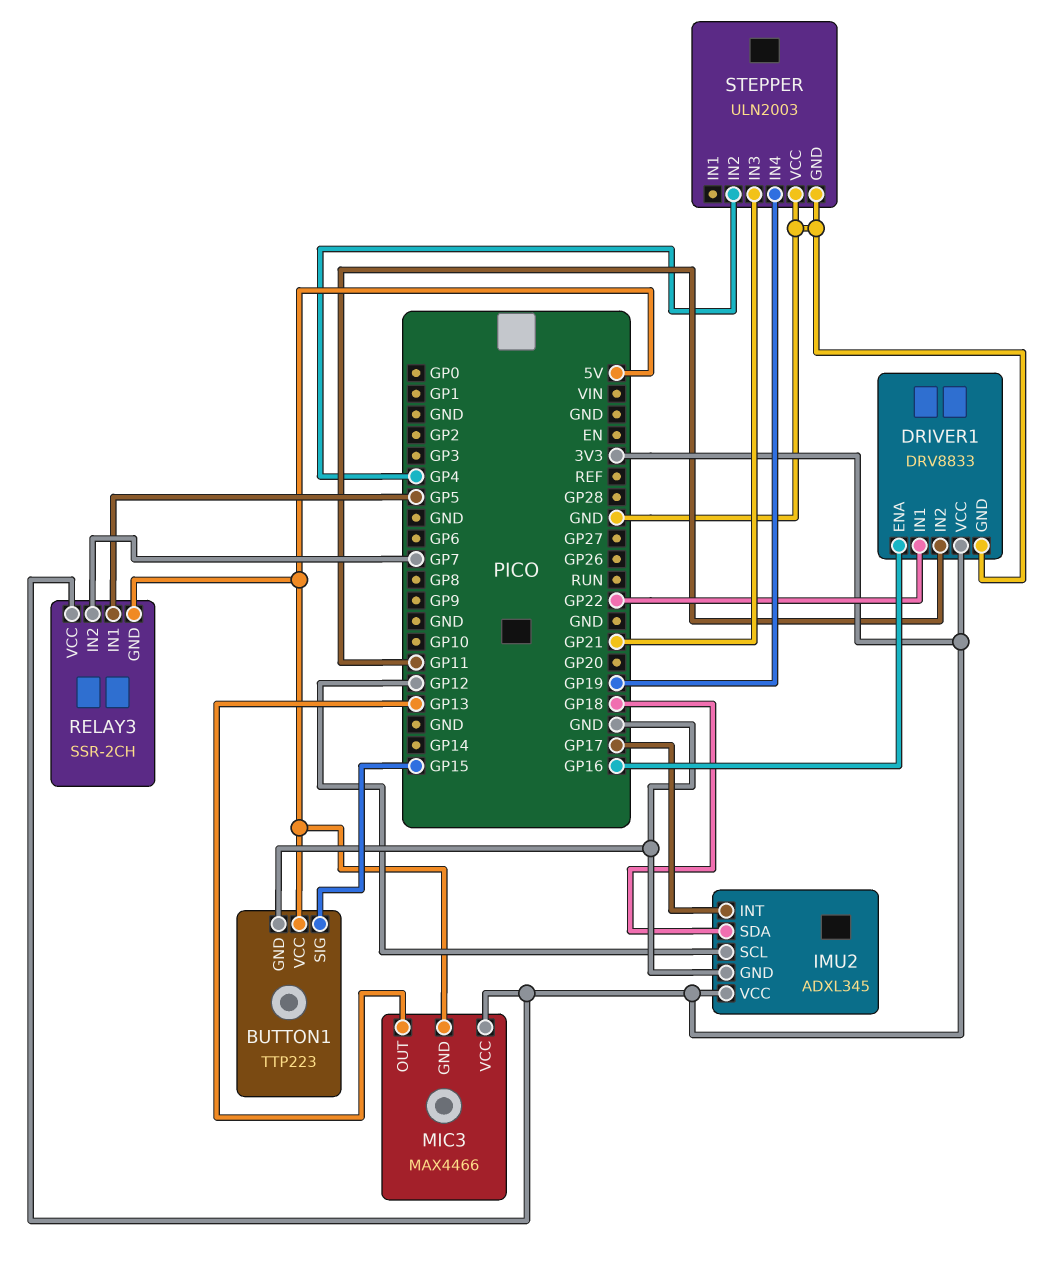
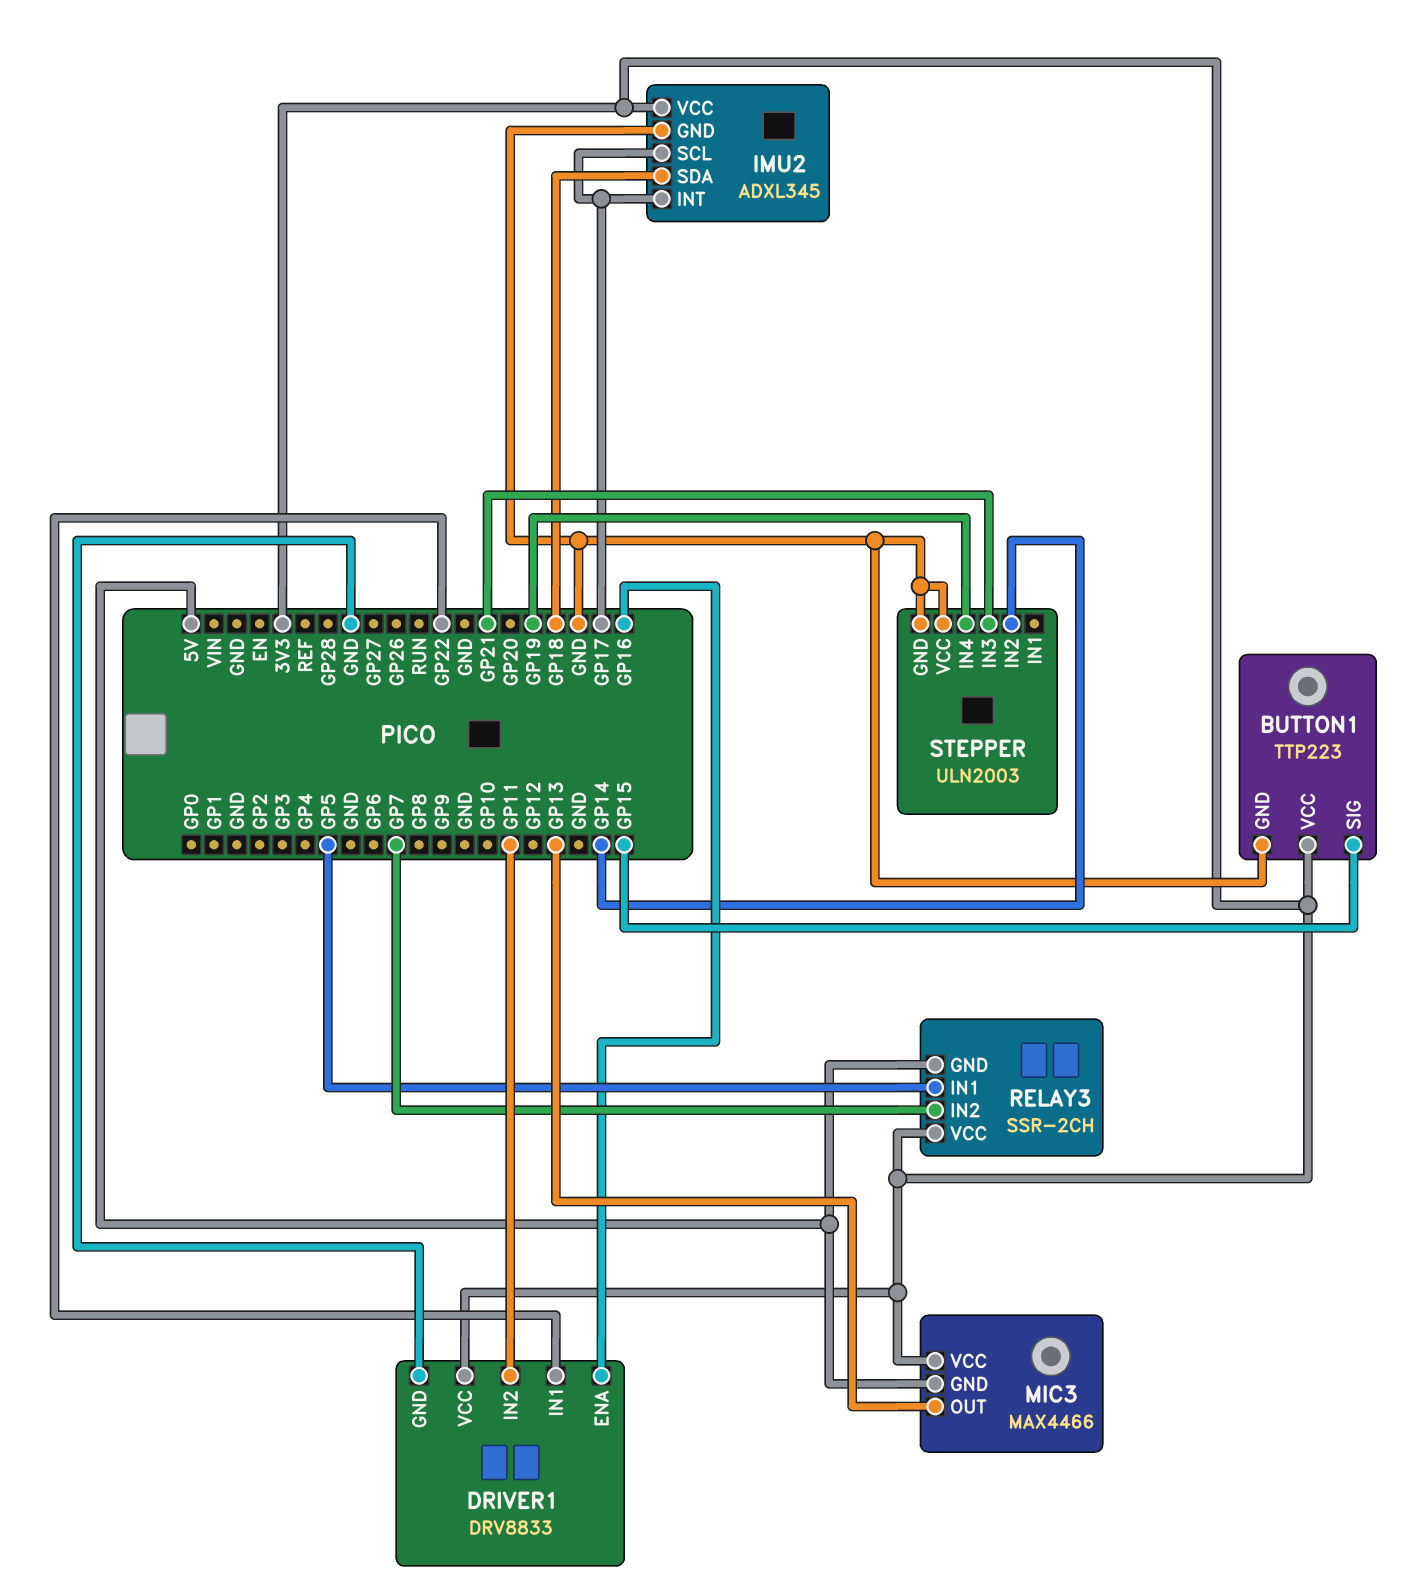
BUTTON1 pin VCC: 5V -> 3V3
IMU2 pin SCL: GP12 -> GP17
STEPPER pin IN2: GP4 -> GP14

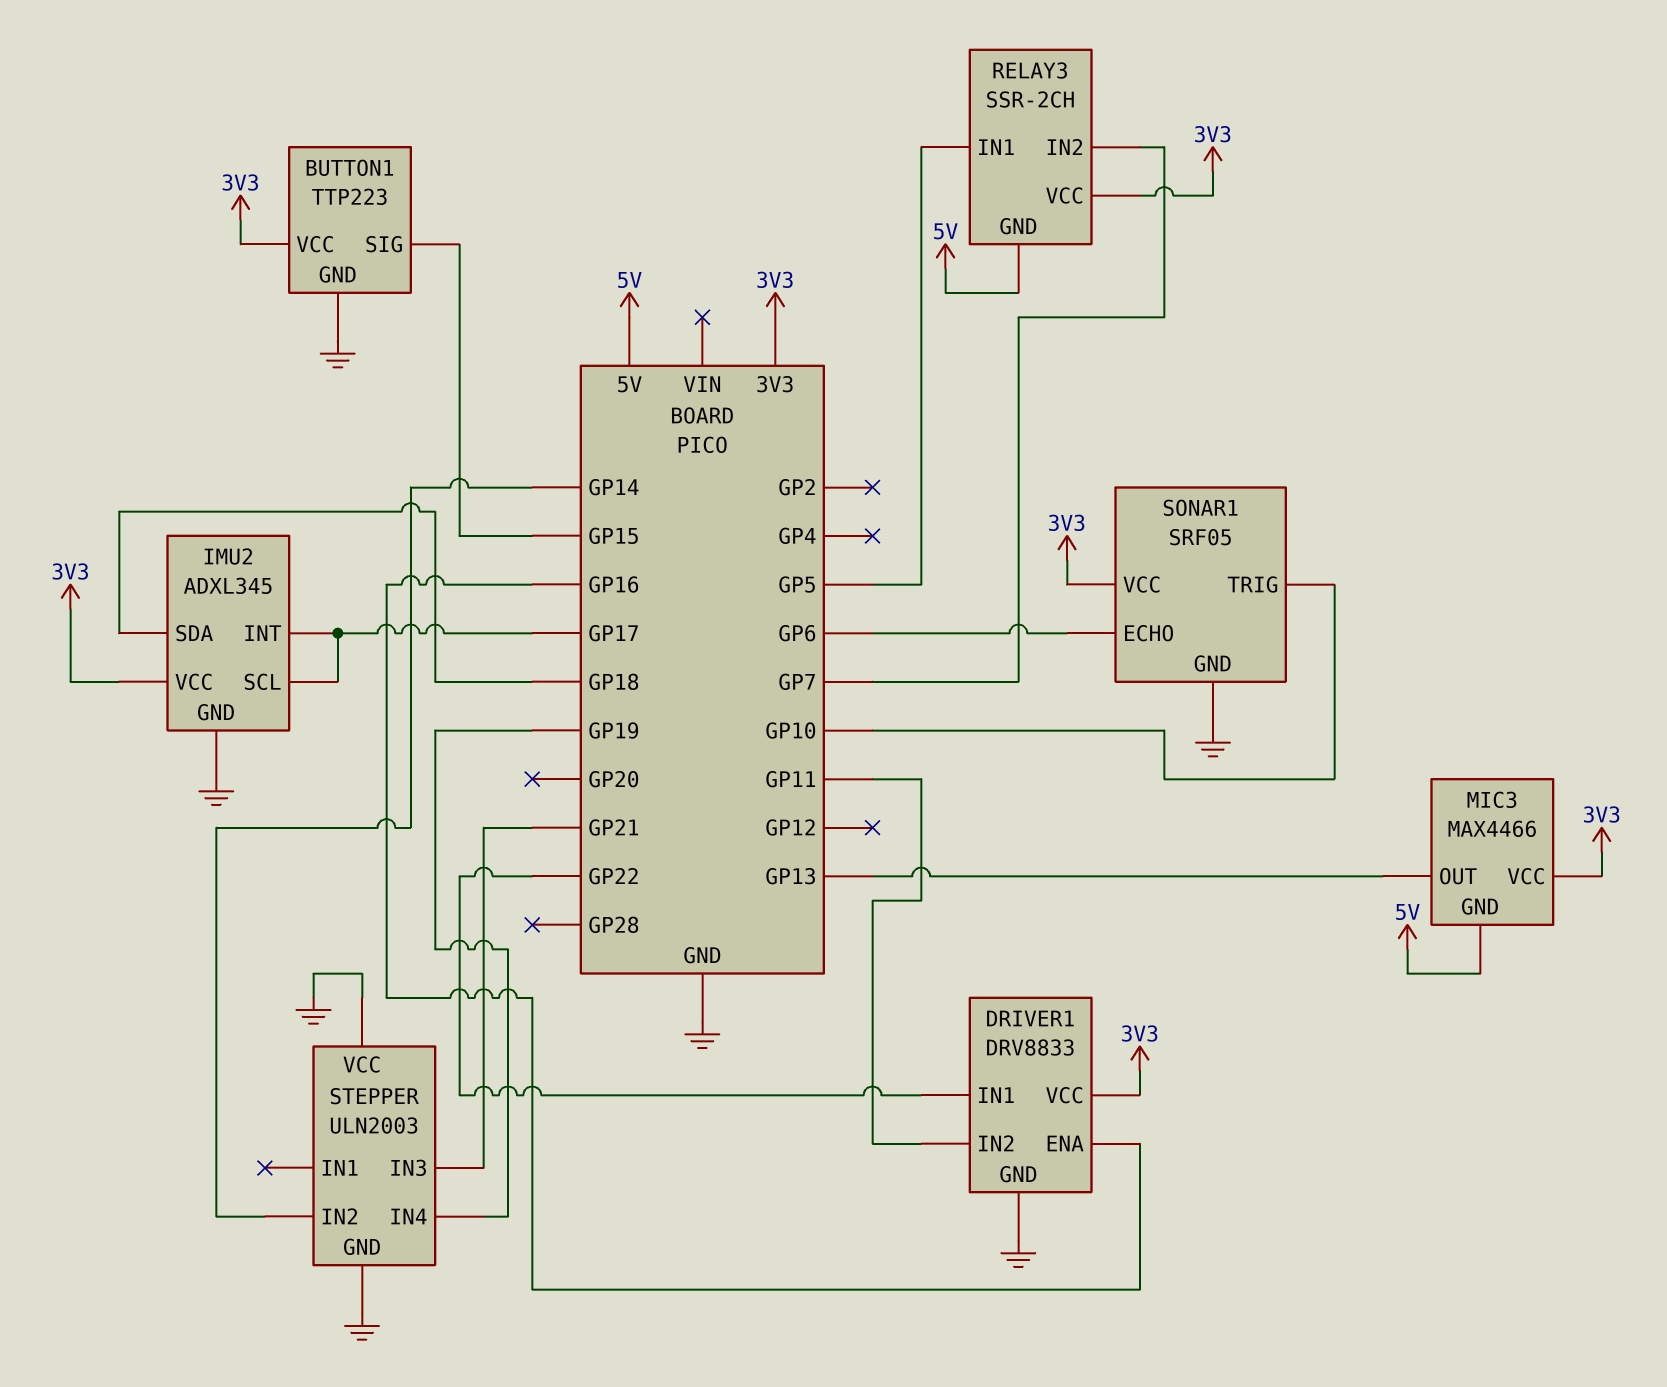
SONAR1: none -> SRF05
SONAR1 pin ECHO: none -> GP6
SONAR1 pin GND: none -> GND
SONAR1 pin TRIG: none -> GP10
SONAR1 pin VCC: none -> 3V3

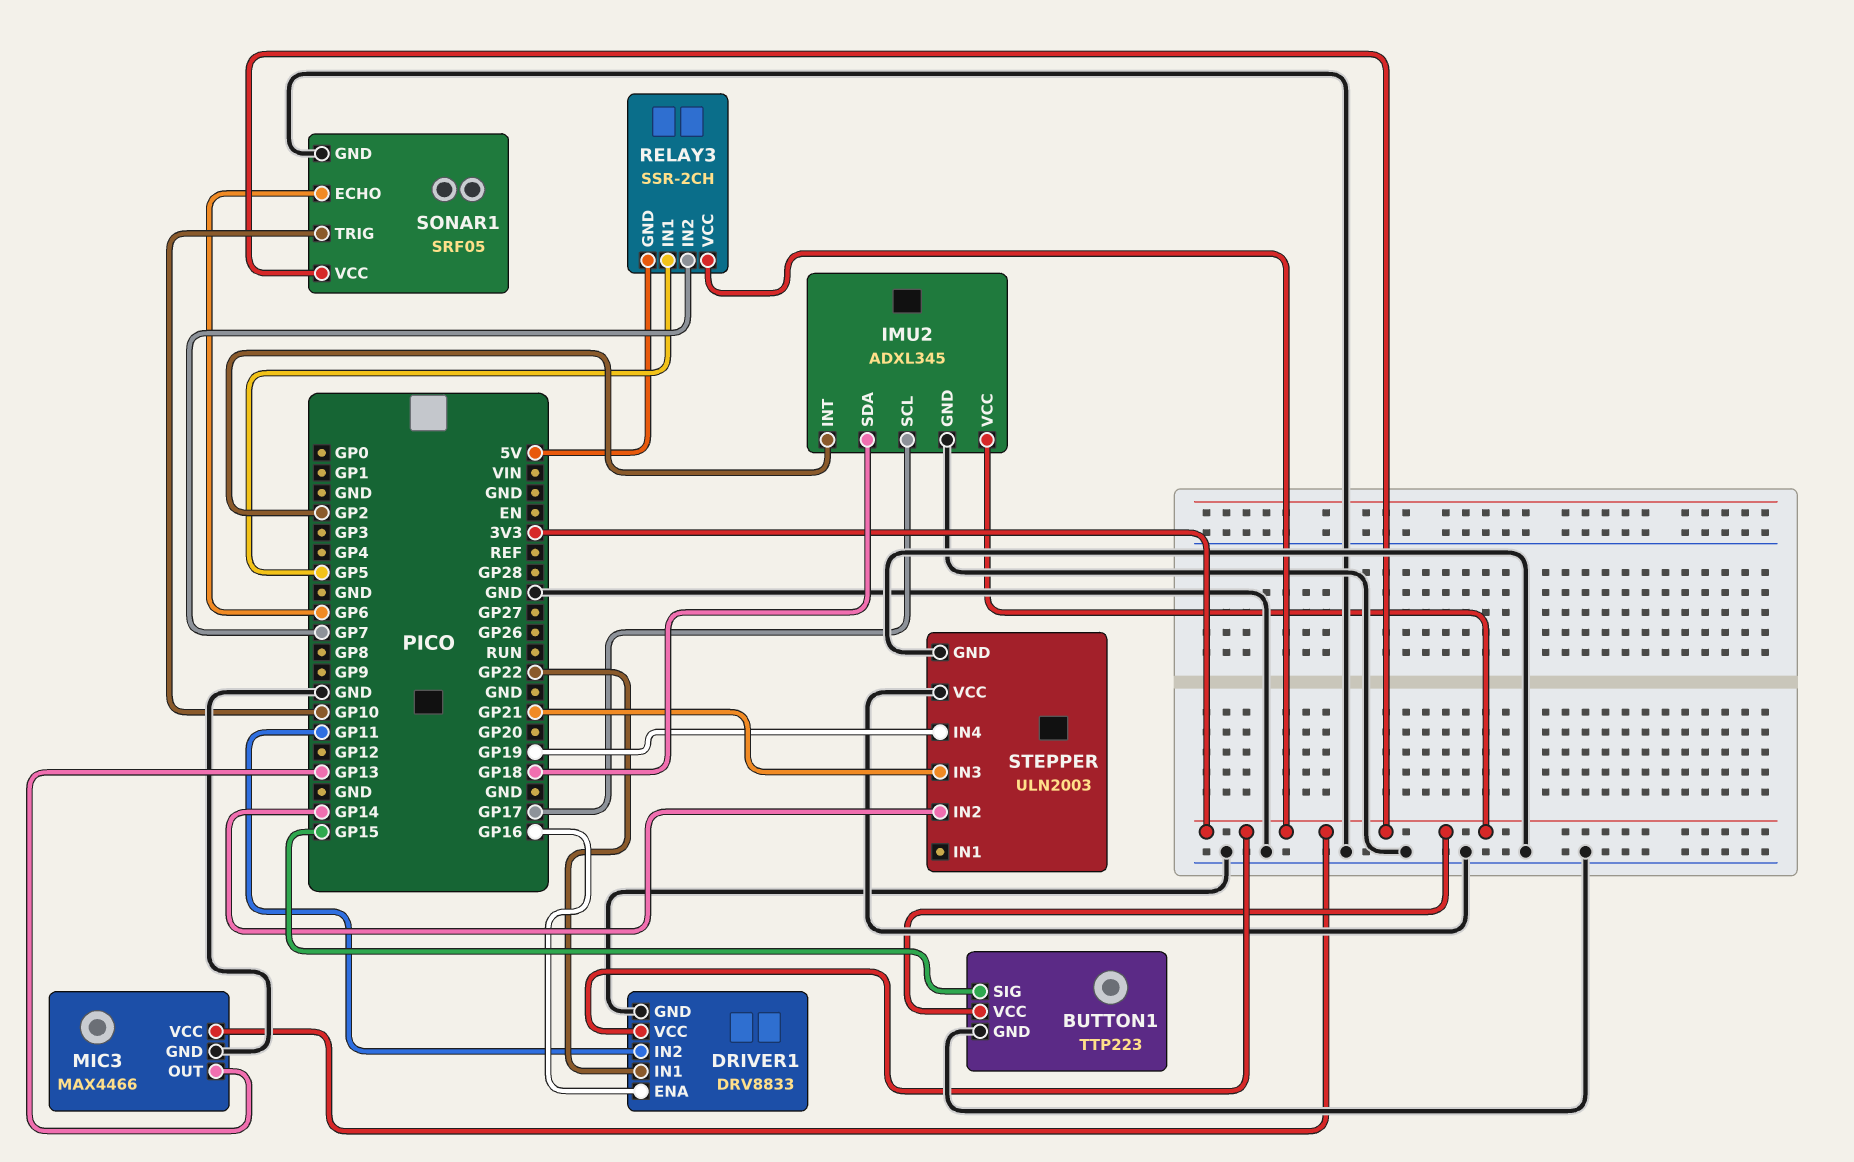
IMU2 pin INT: GP17 -> GP2
MIC3 pin GND: 5V -> GND

